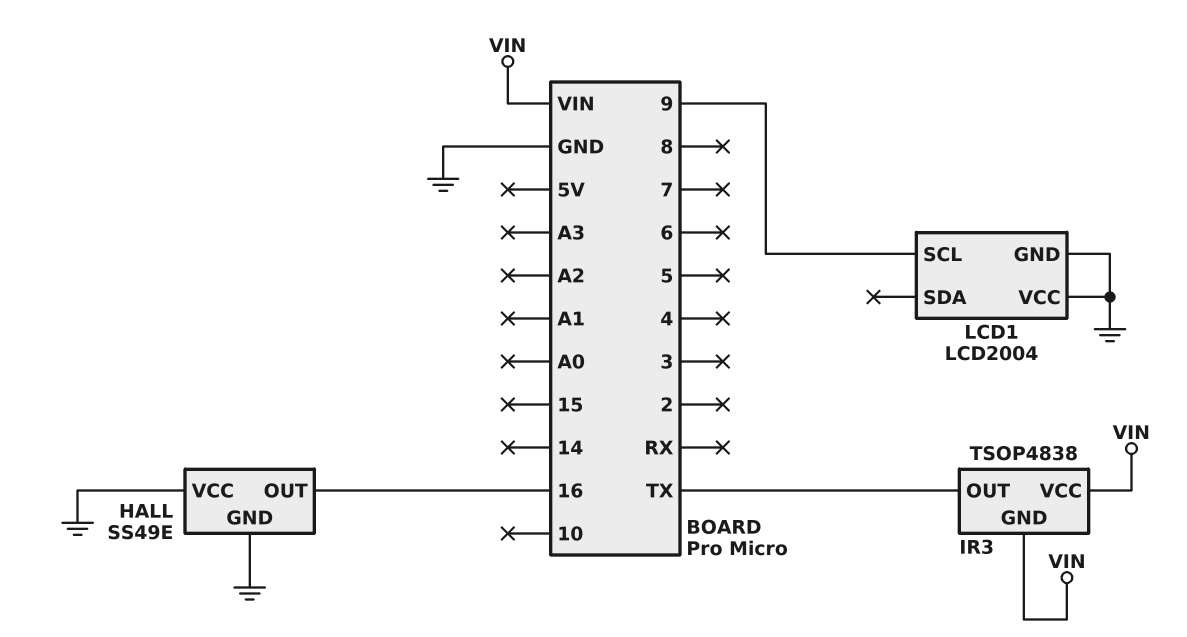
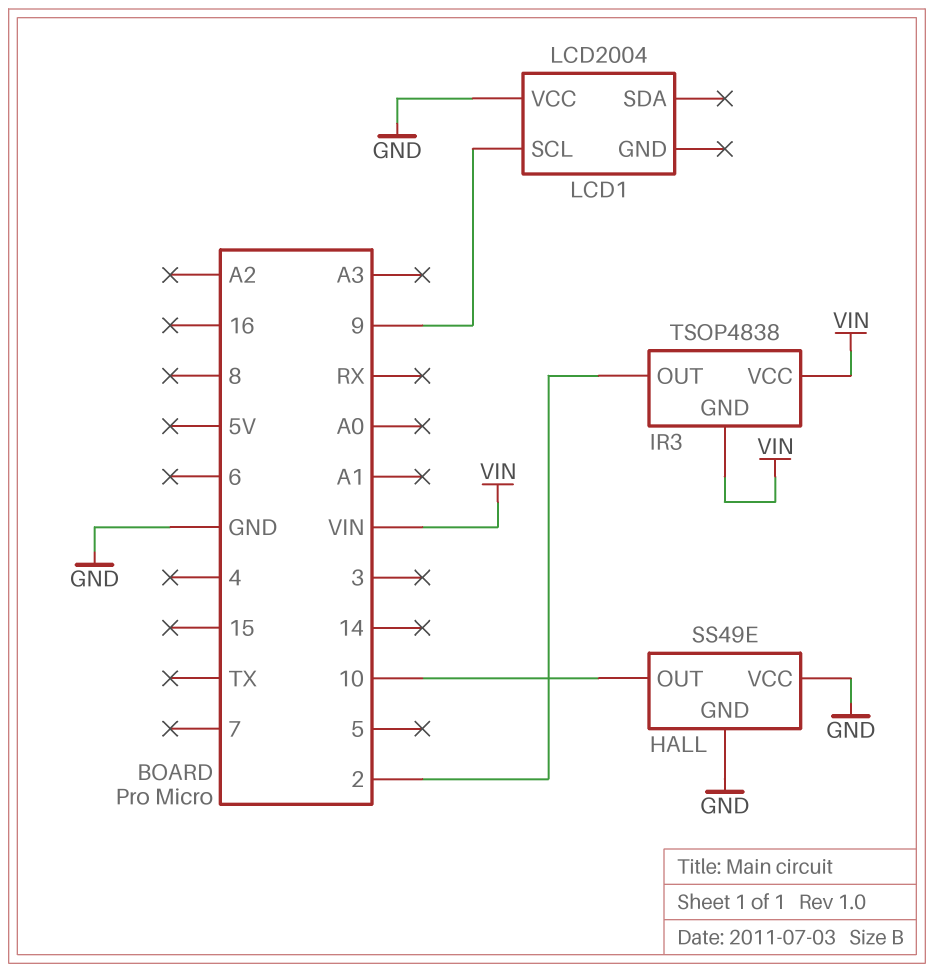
HALL pin OUT: 16 -> 10
IR3 pin OUT: TX -> 2
LCD1 pin GND: GND -> none

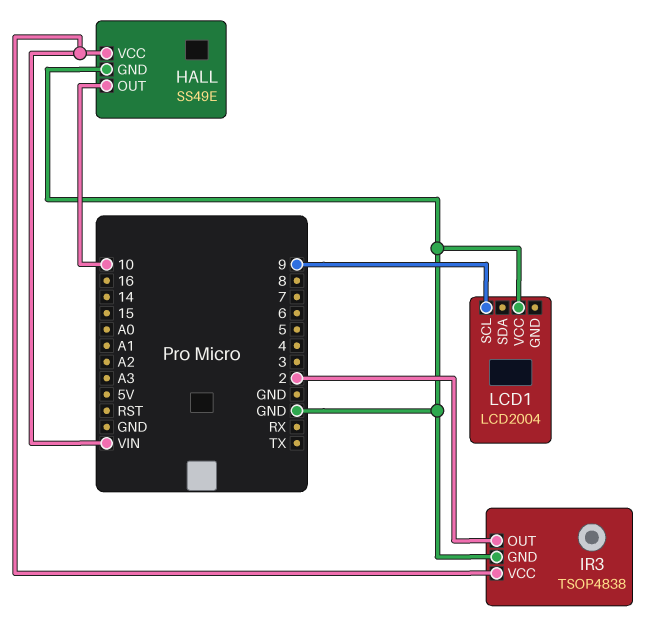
HALL pin VCC: GND -> VIN
IR3 pin GND: VIN -> GND

